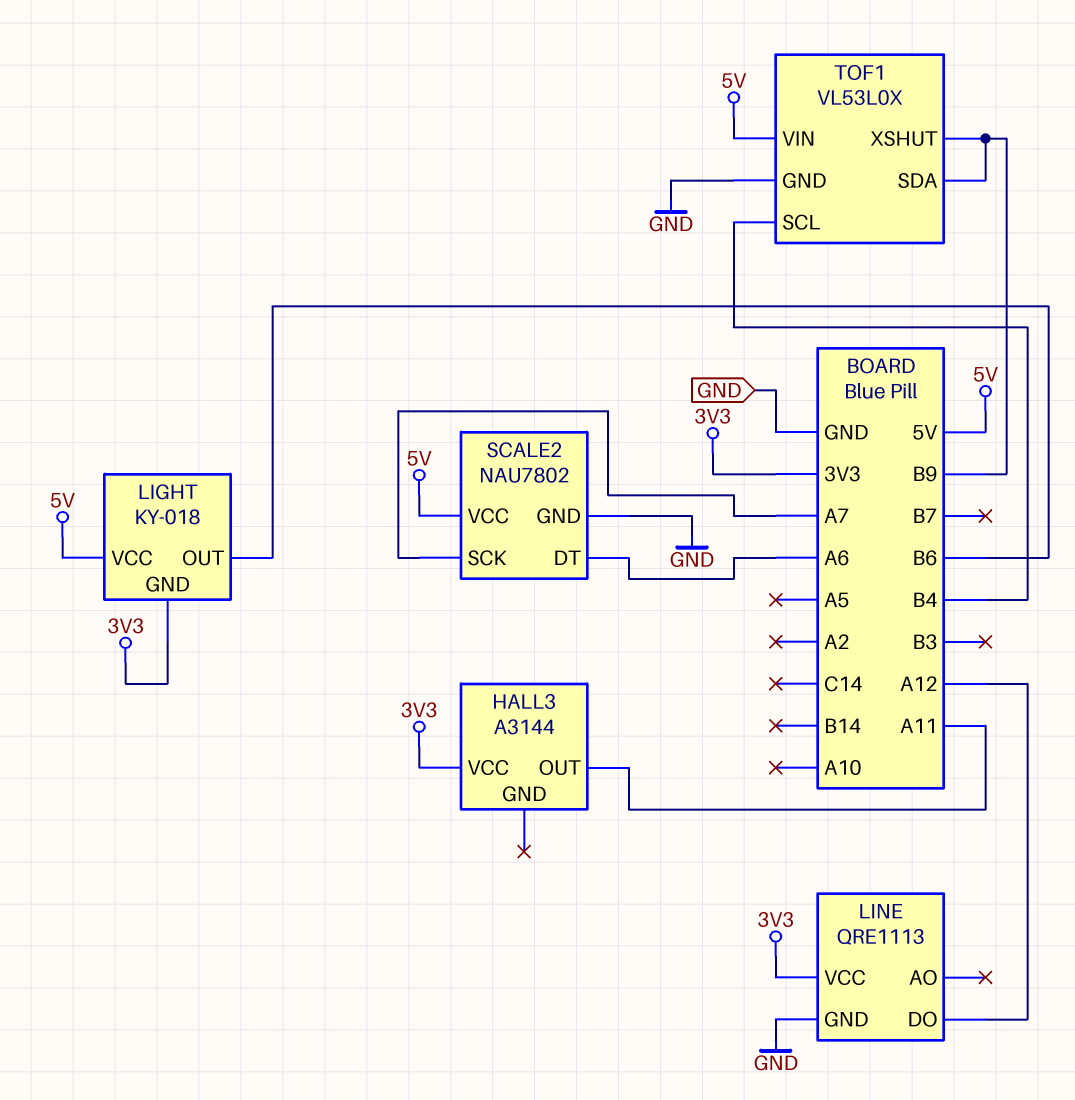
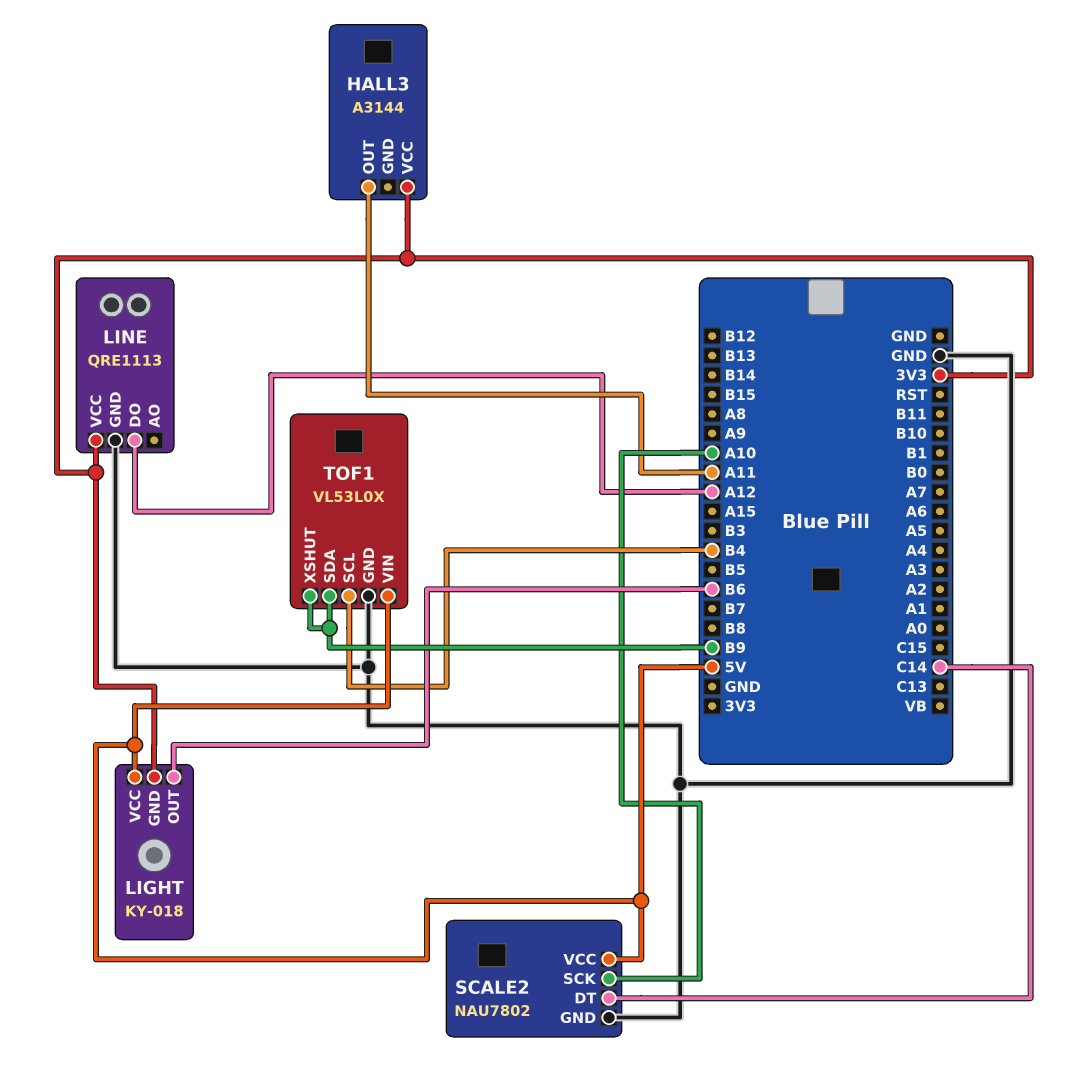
SCALE2 pin DT: A6 -> C14
SCALE2 pin SCK: A7 -> A10

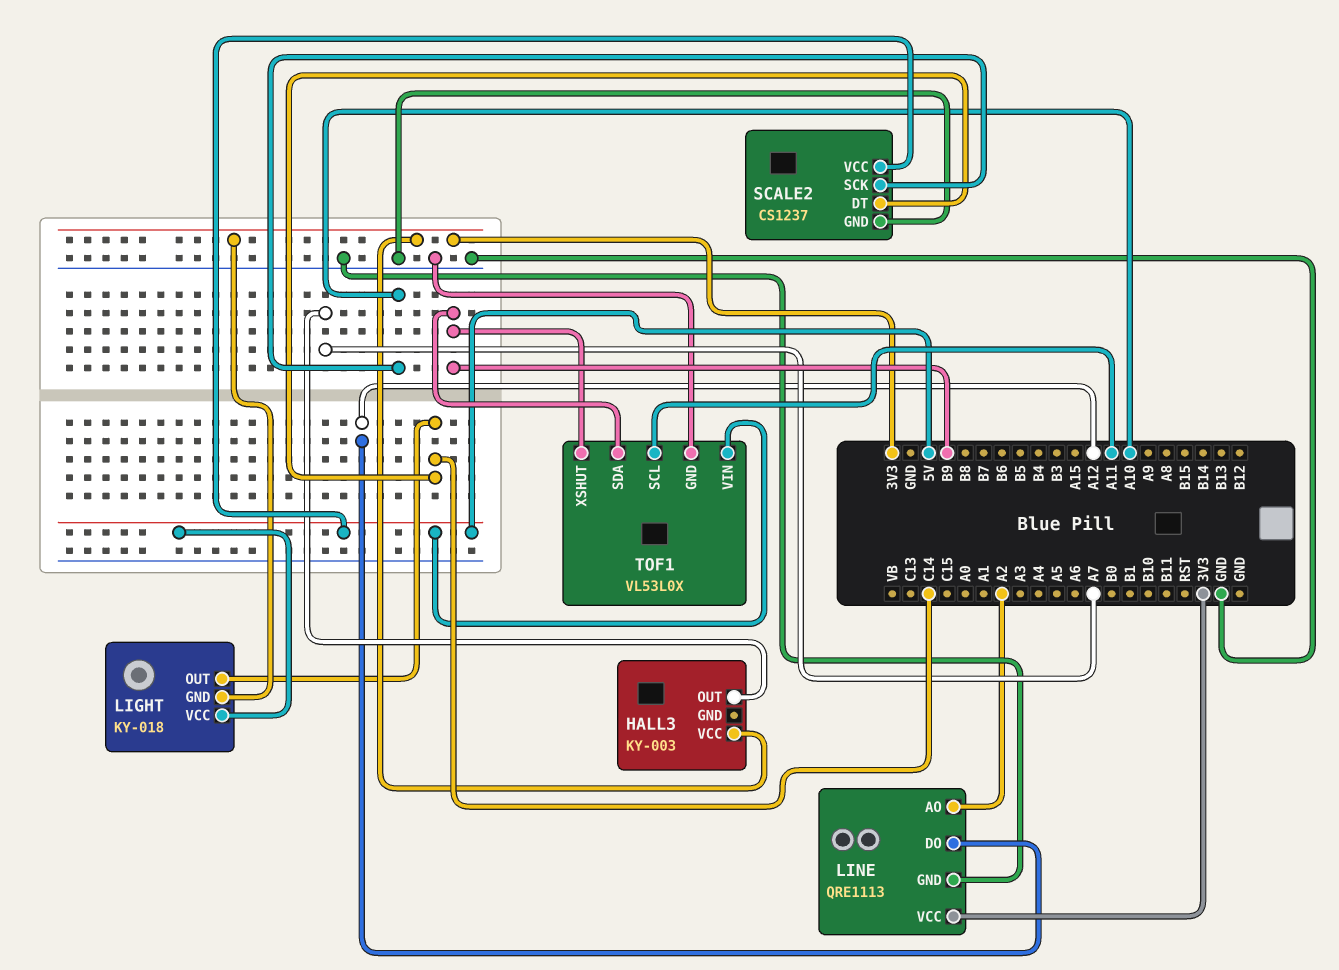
HALL3: A3144 -> KY-003
HALL3 pin OUT: A11 -> A7
LIGHT pin OUT: B6 -> C14
LINE pin AO: none -> A2
SCALE2: NAU7802 -> CS1237
TOF1 pin SCL: B4 -> A11

